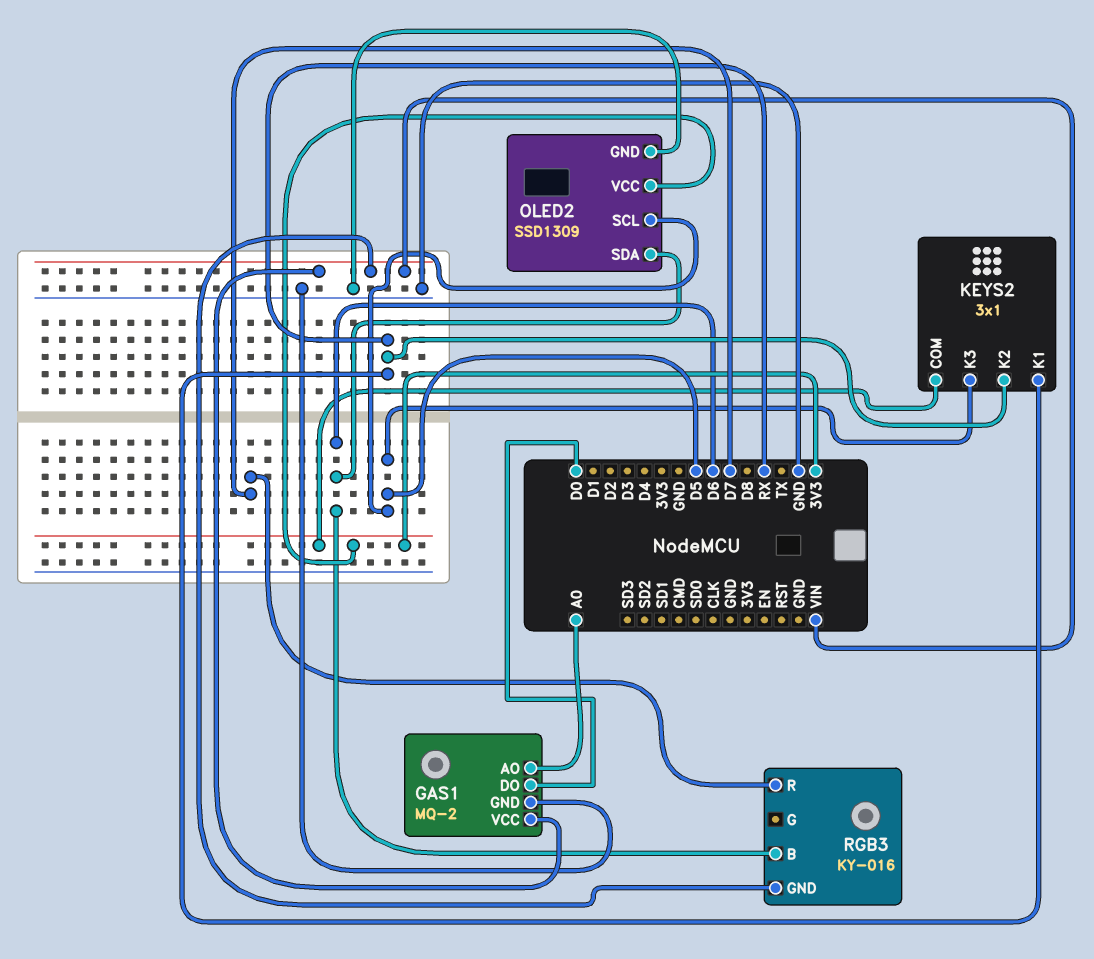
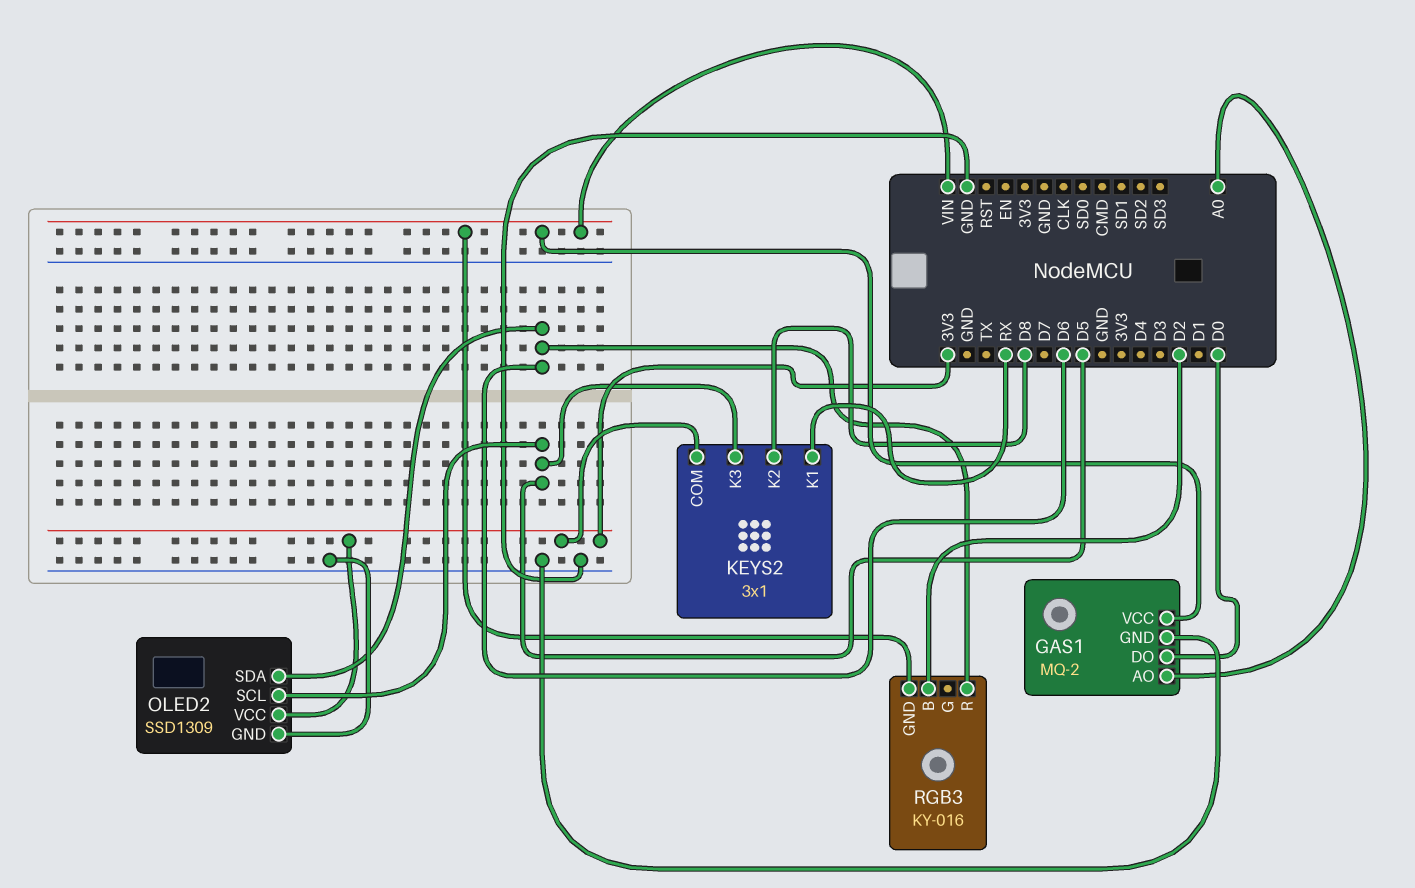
KEYS2 pin K2: RX -> D8
RGB3 pin B: D6 -> D2
RGB3 pin R: D7 -> D6

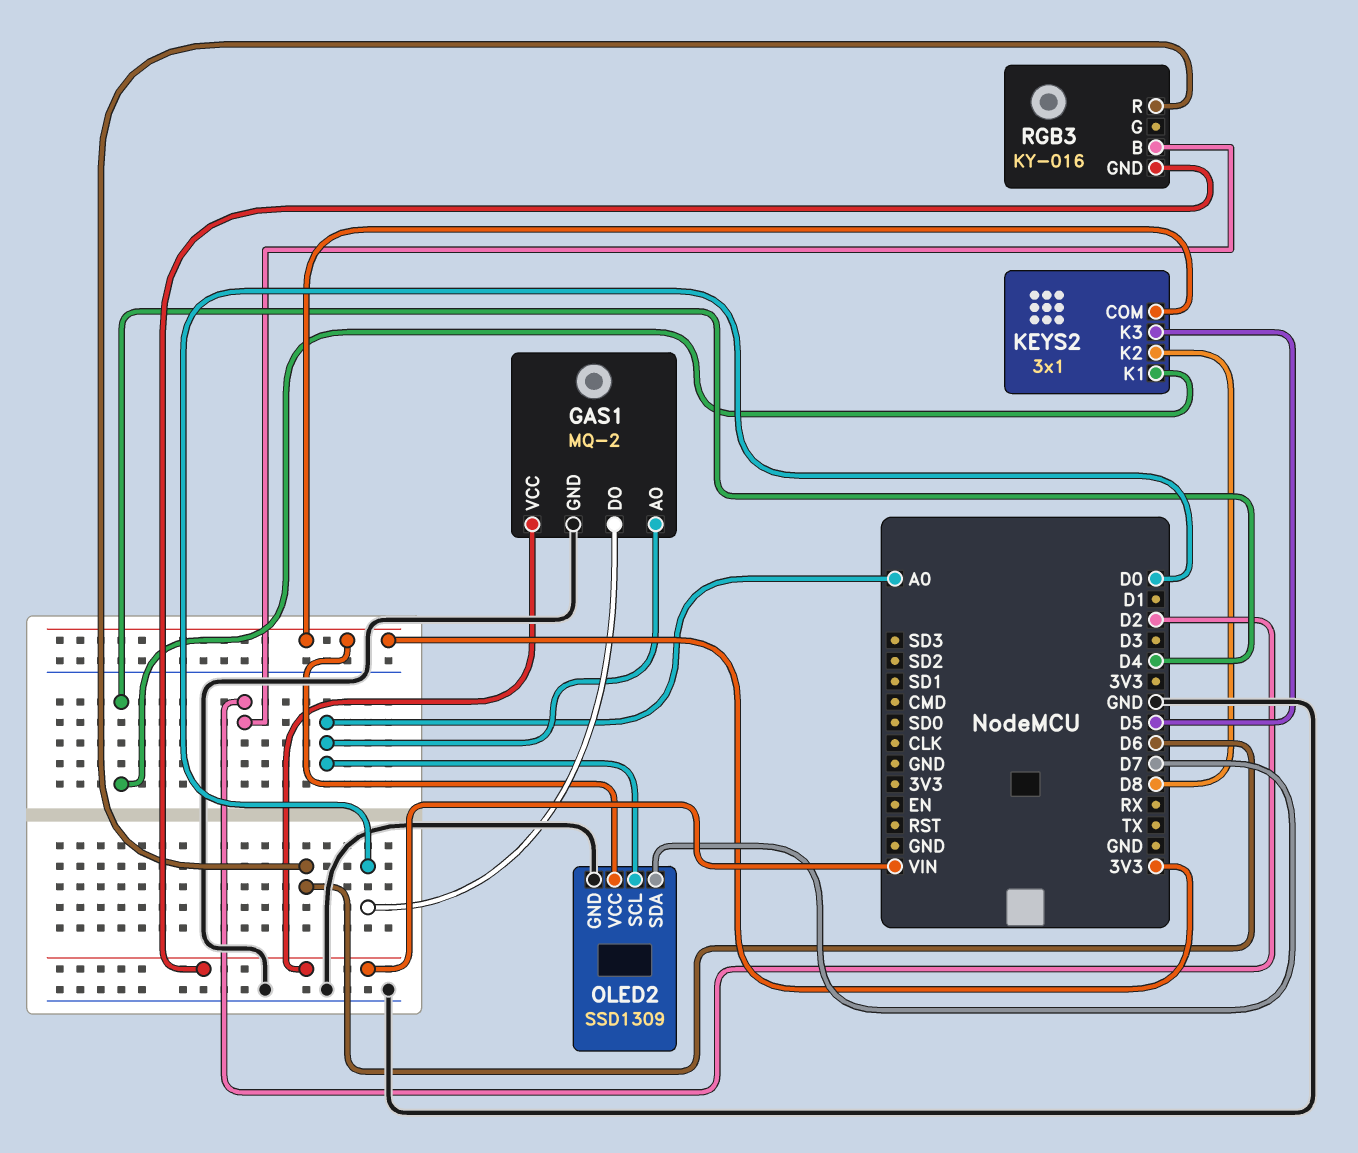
KEYS2 pin K1: RX -> D4
OLED2 pin SCL: D5 -> A0
OLED2 pin SDA: D6 -> D7

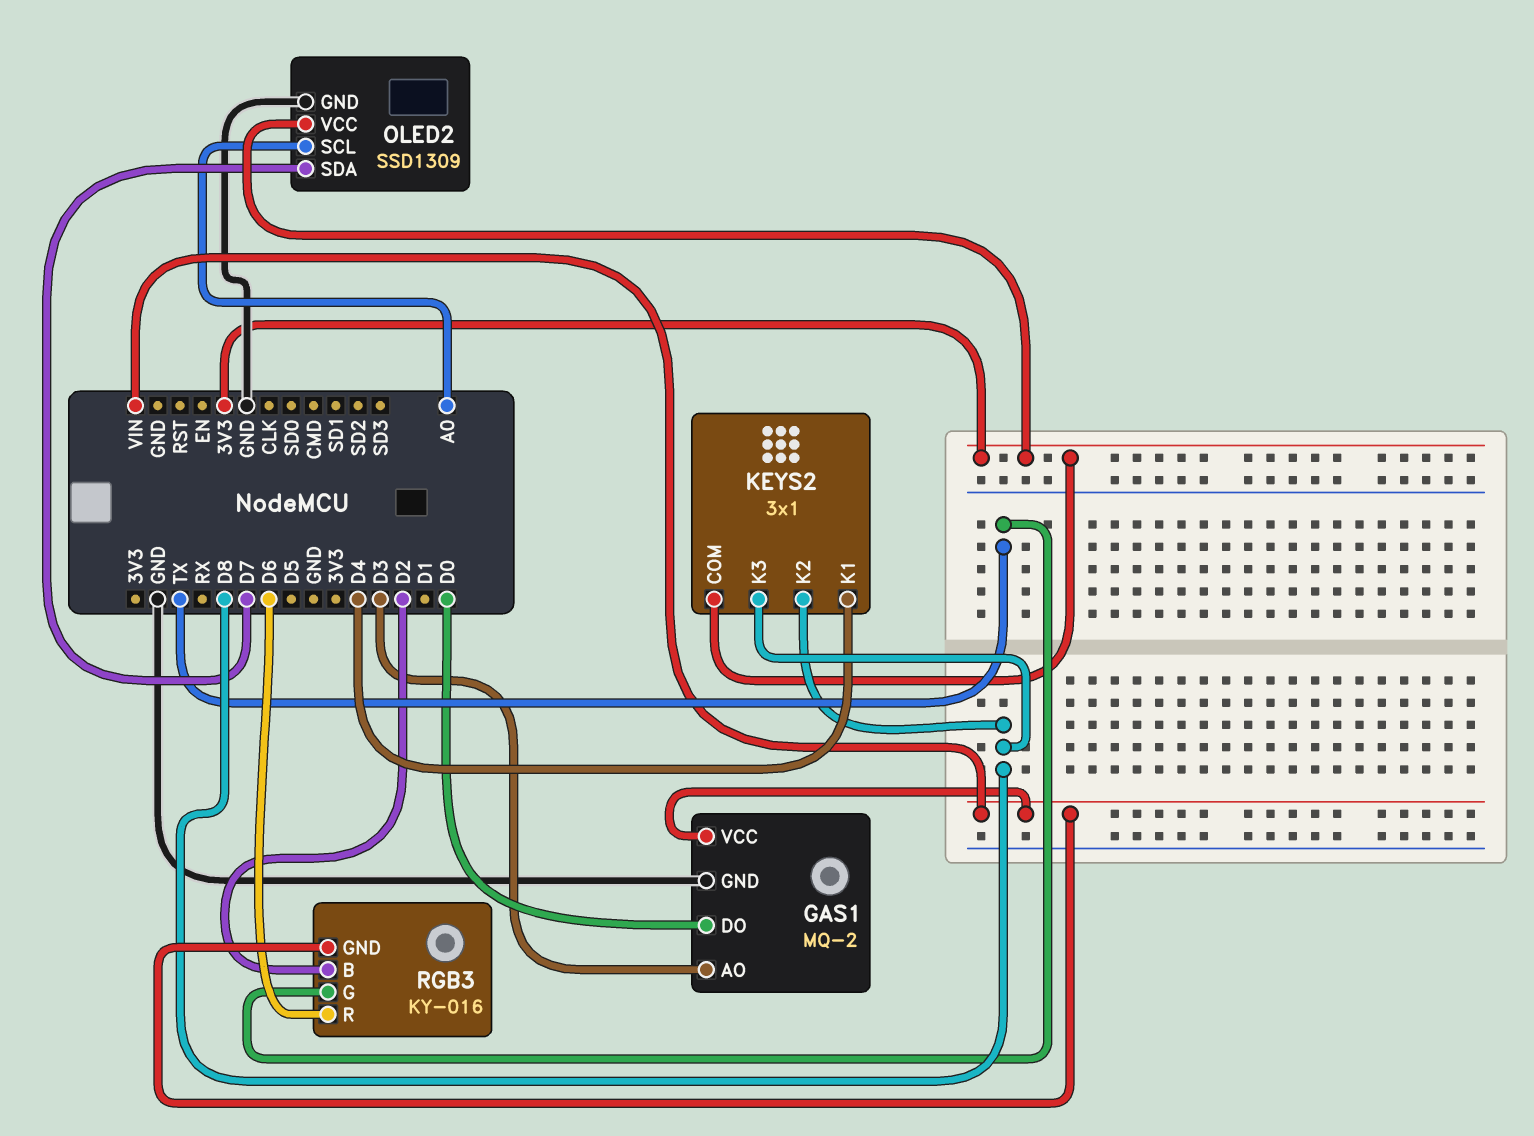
GAS1 pin AO: A0 -> D3
KEYS2 pin K3: D5 -> D8
RGB3 pin G: none -> TX

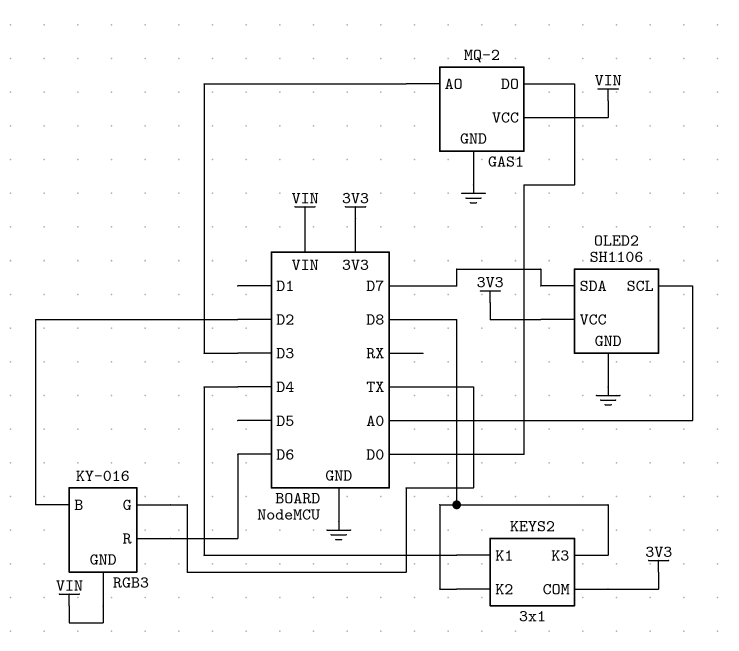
OLED2: SSD1309 -> SH1106

